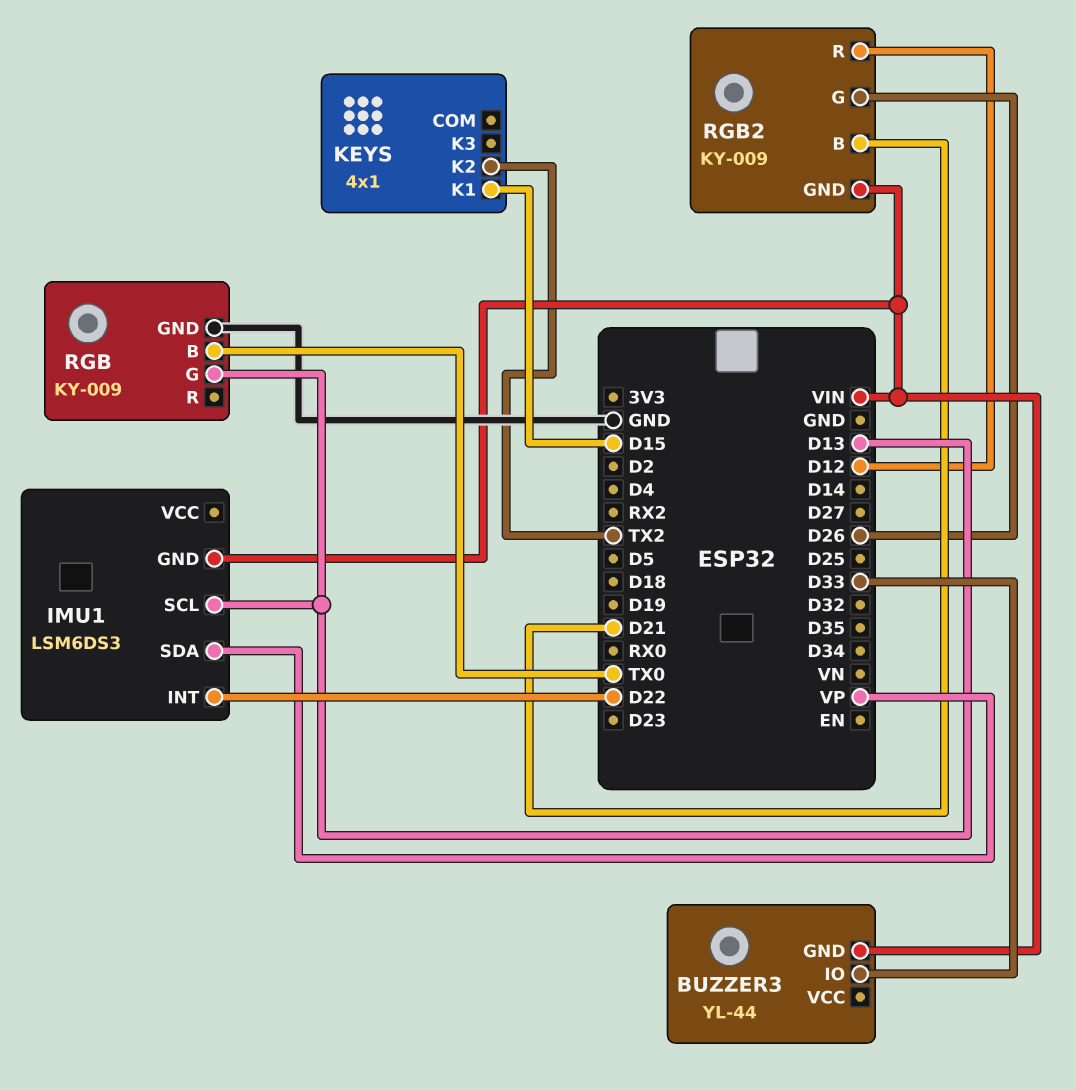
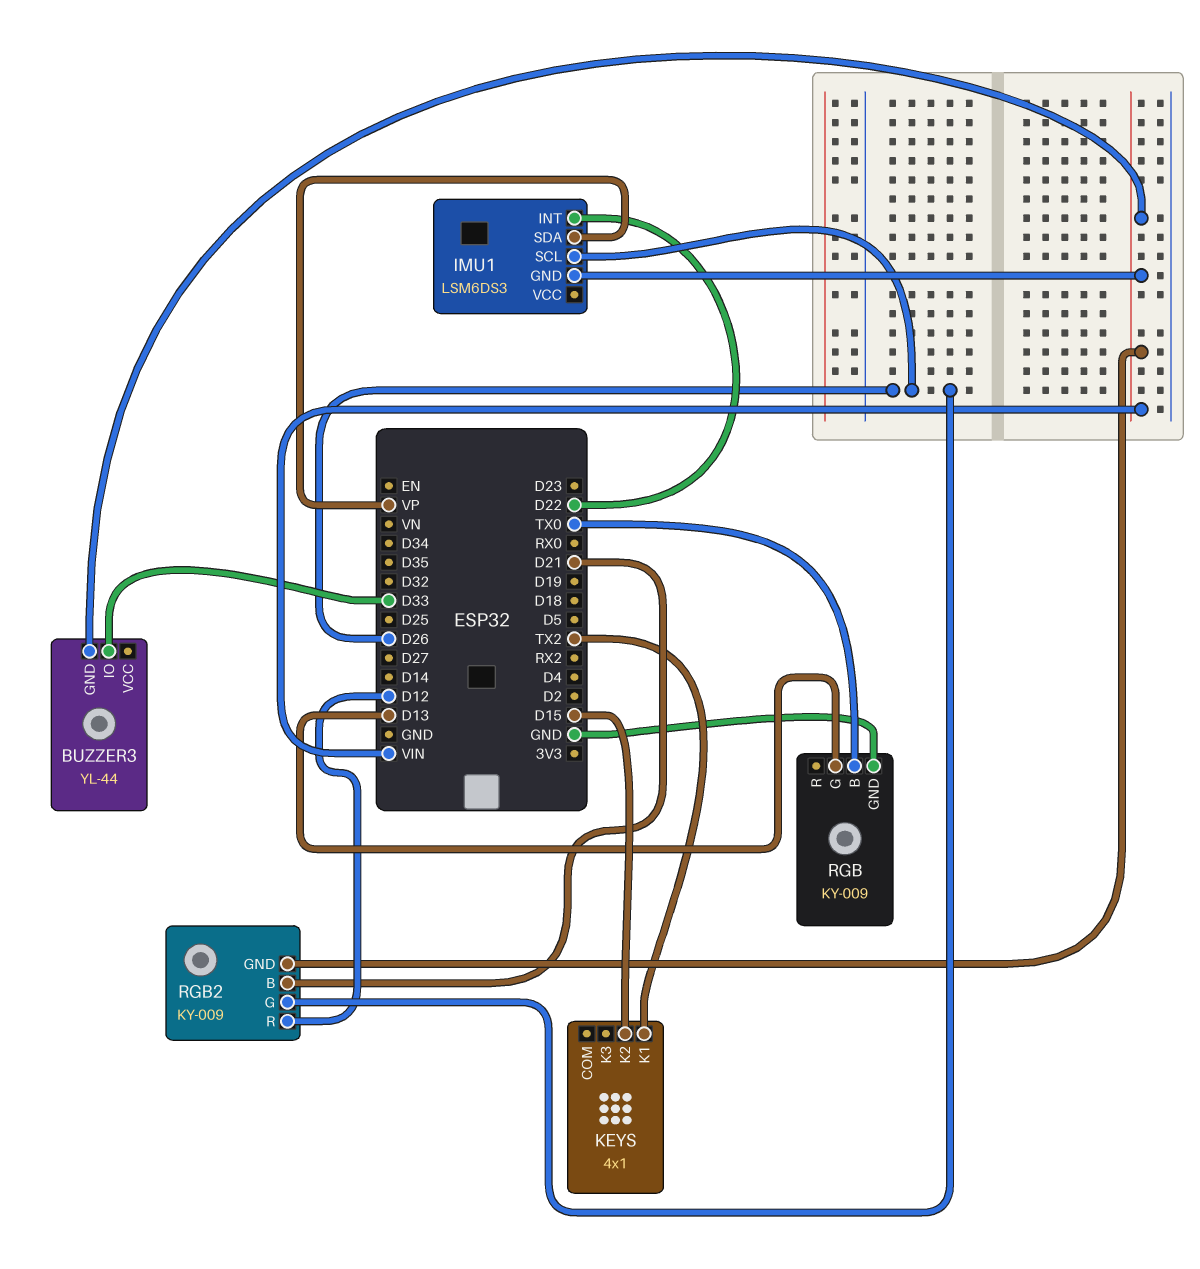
IMU1 pin SCL: D13 -> D26
KEYS pin K1: D15 -> TX2
KEYS pin K2: TX2 -> D15

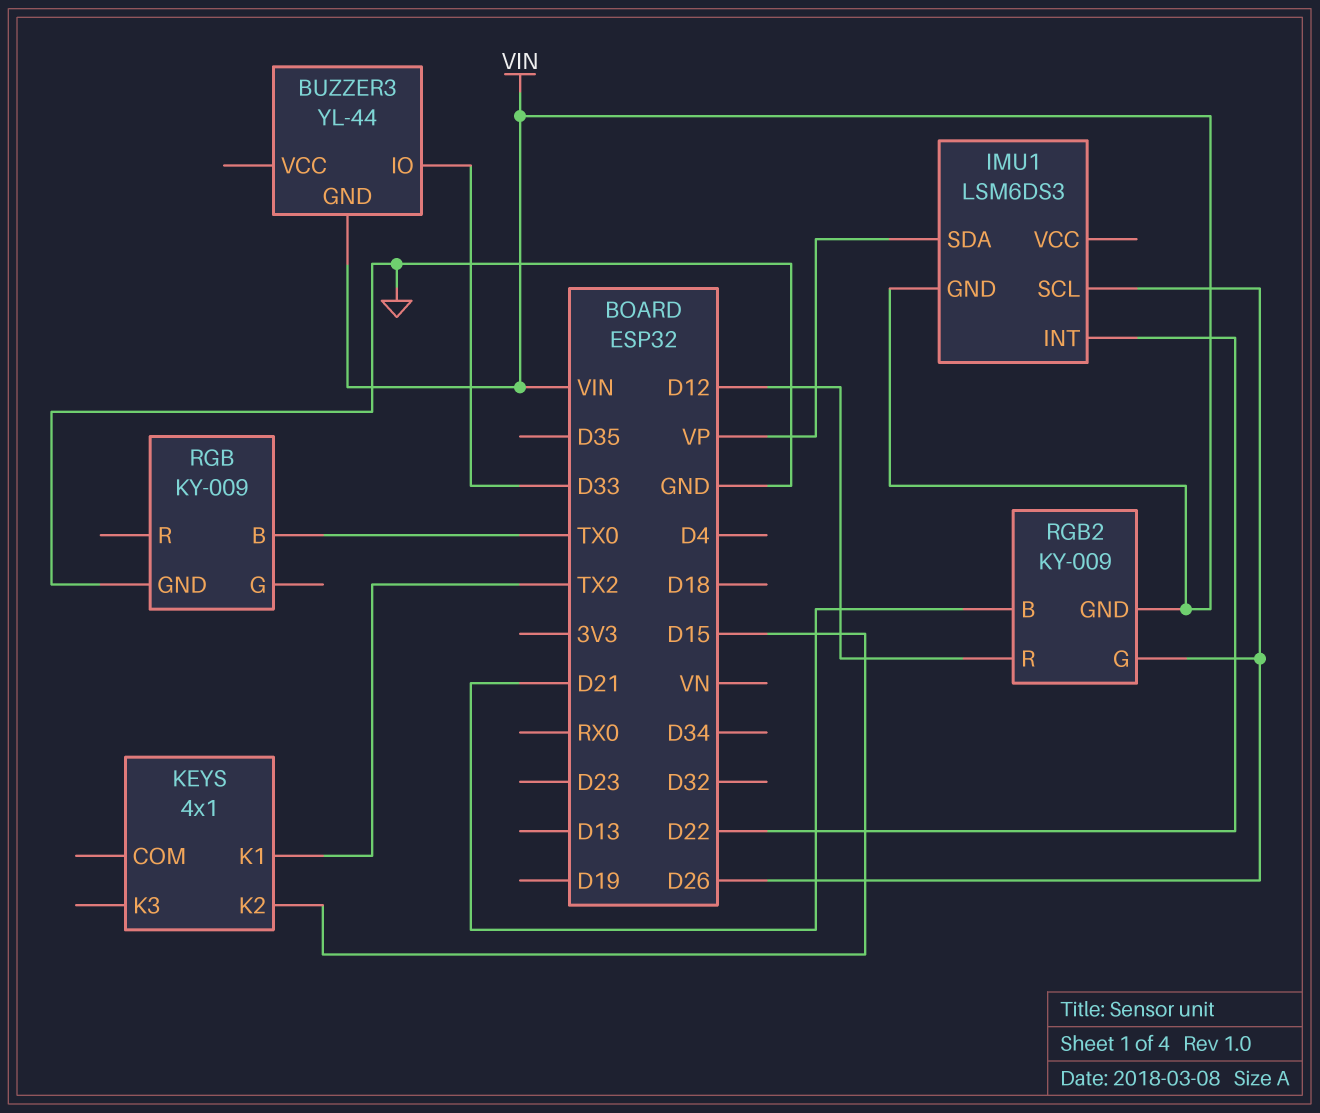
RGB pin G: D13 -> none

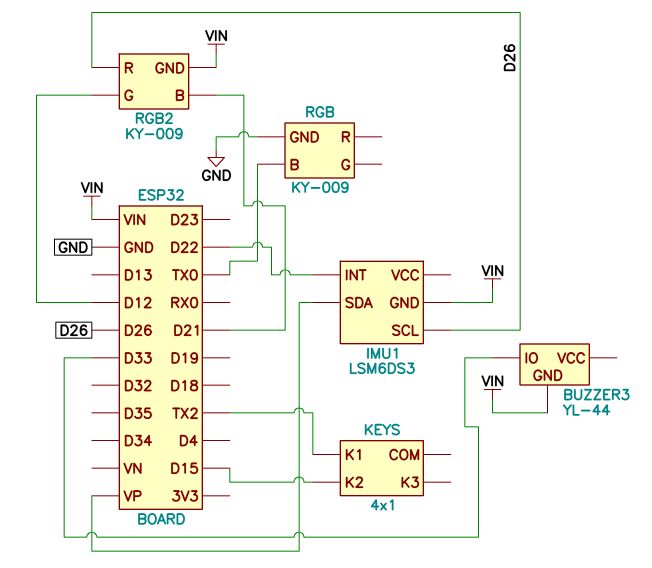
RGB2 pin G: D26 -> D12
RGB2 pin R: D12 -> D26

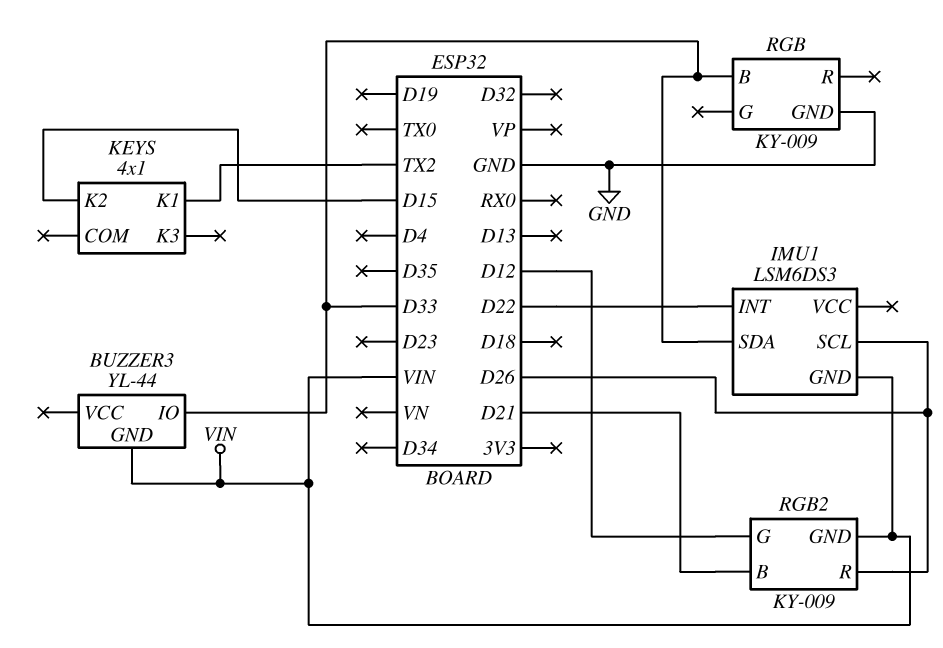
IMU1 pin SDA: VP -> D33
RGB pin B: TX0 -> D33

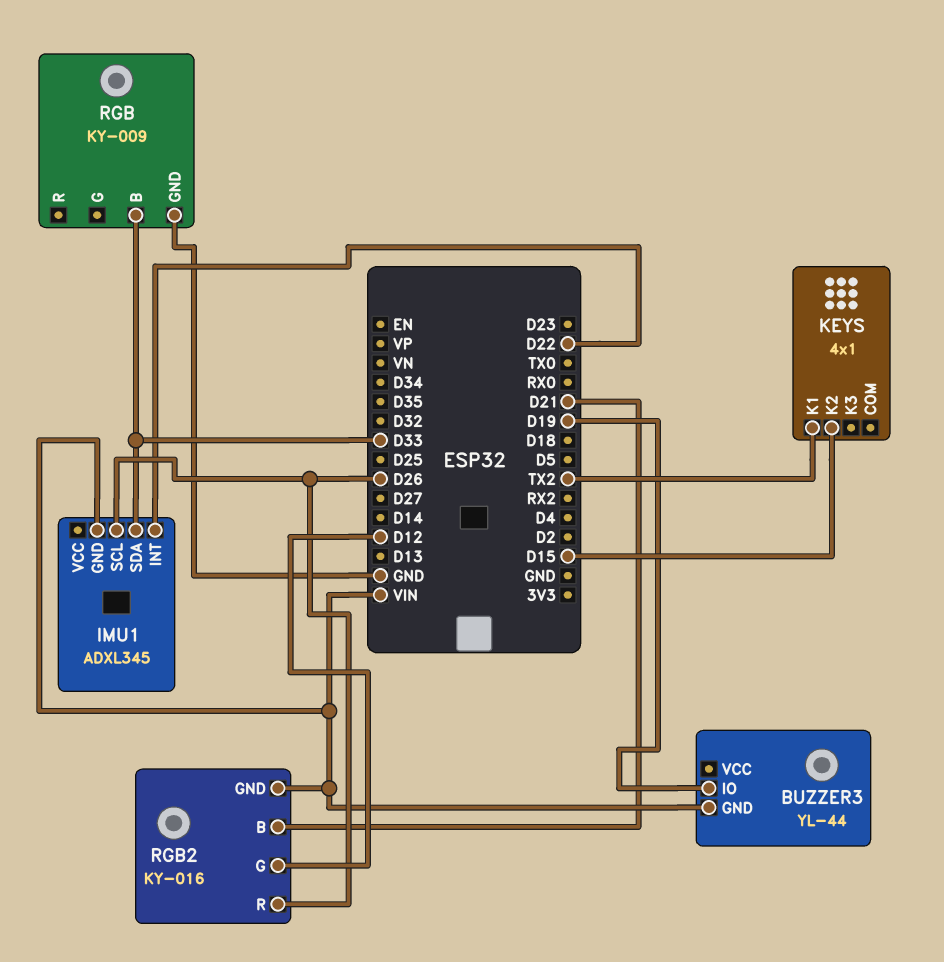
BUZZER3 pin IO: D33 -> D19
IMU1: LSM6DS3 -> ADXL345
RGB2: KY-009 -> KY-016

